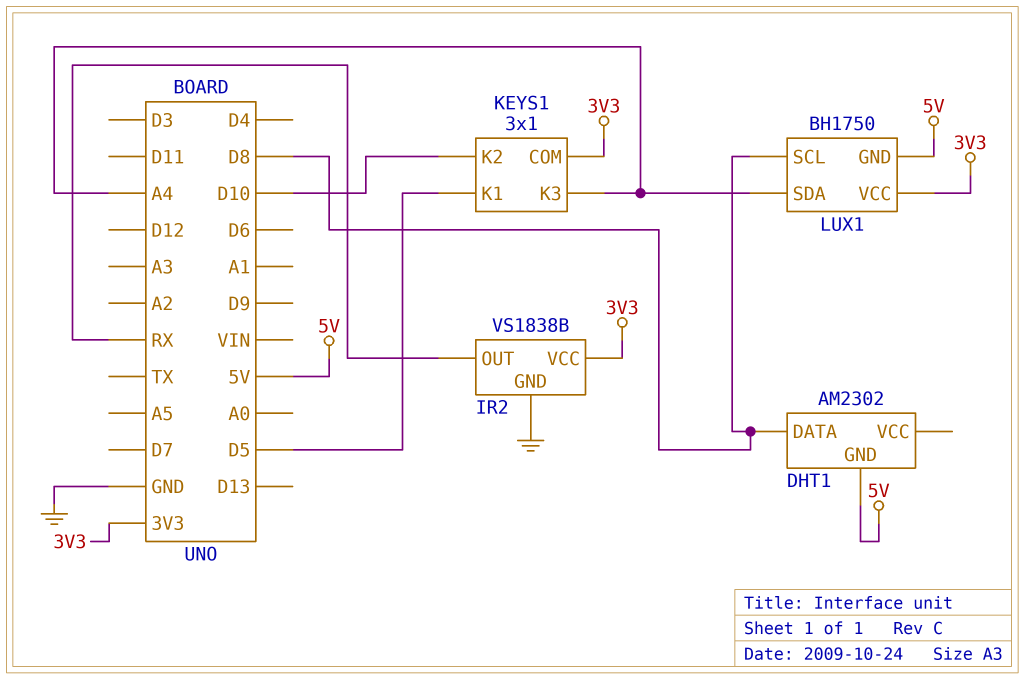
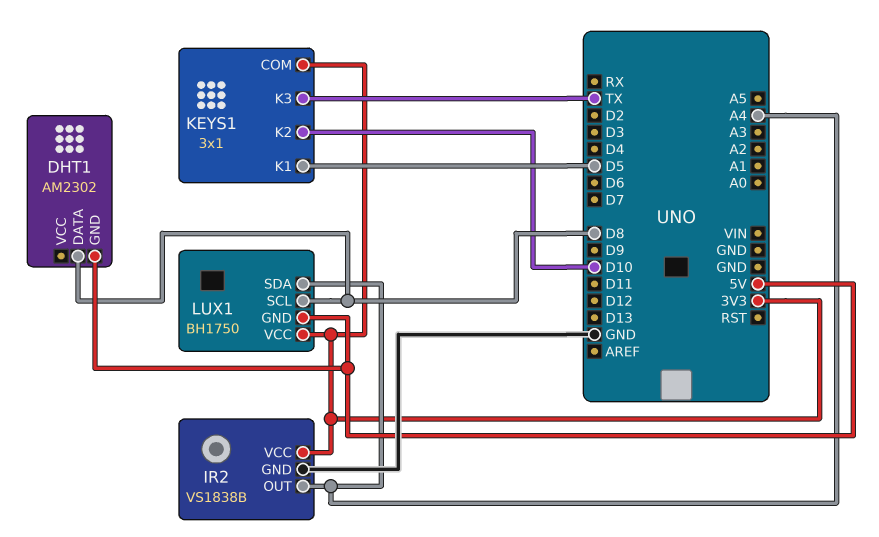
IR2 pin OUT: RX -> A4
KEYS1 pin K3: A4 -> TX

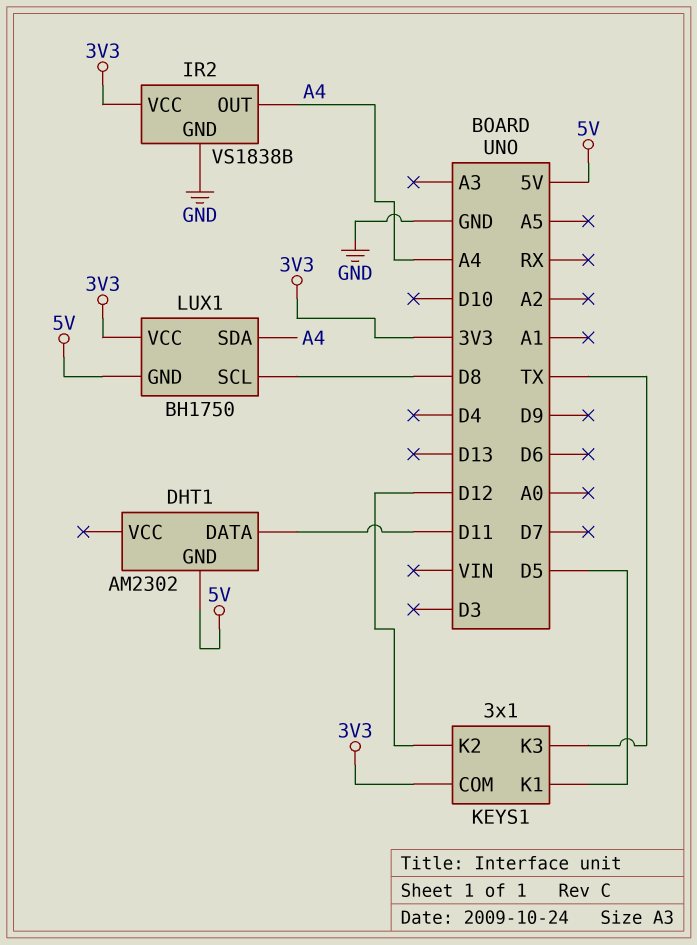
DHT1 pin DATA: D8 -> D11
KEYS1 pin K2: D10 -> D12

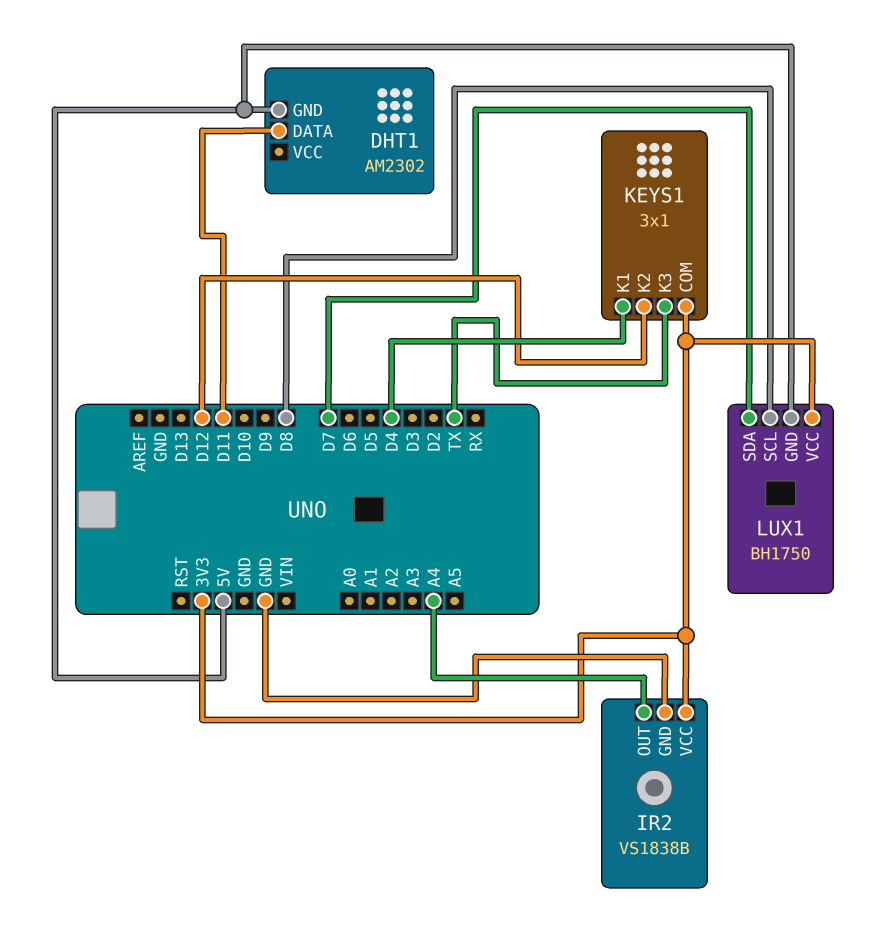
KEYS1 pin K1: D5 -> D4
LUX1 pin SDA: A4 -> D7

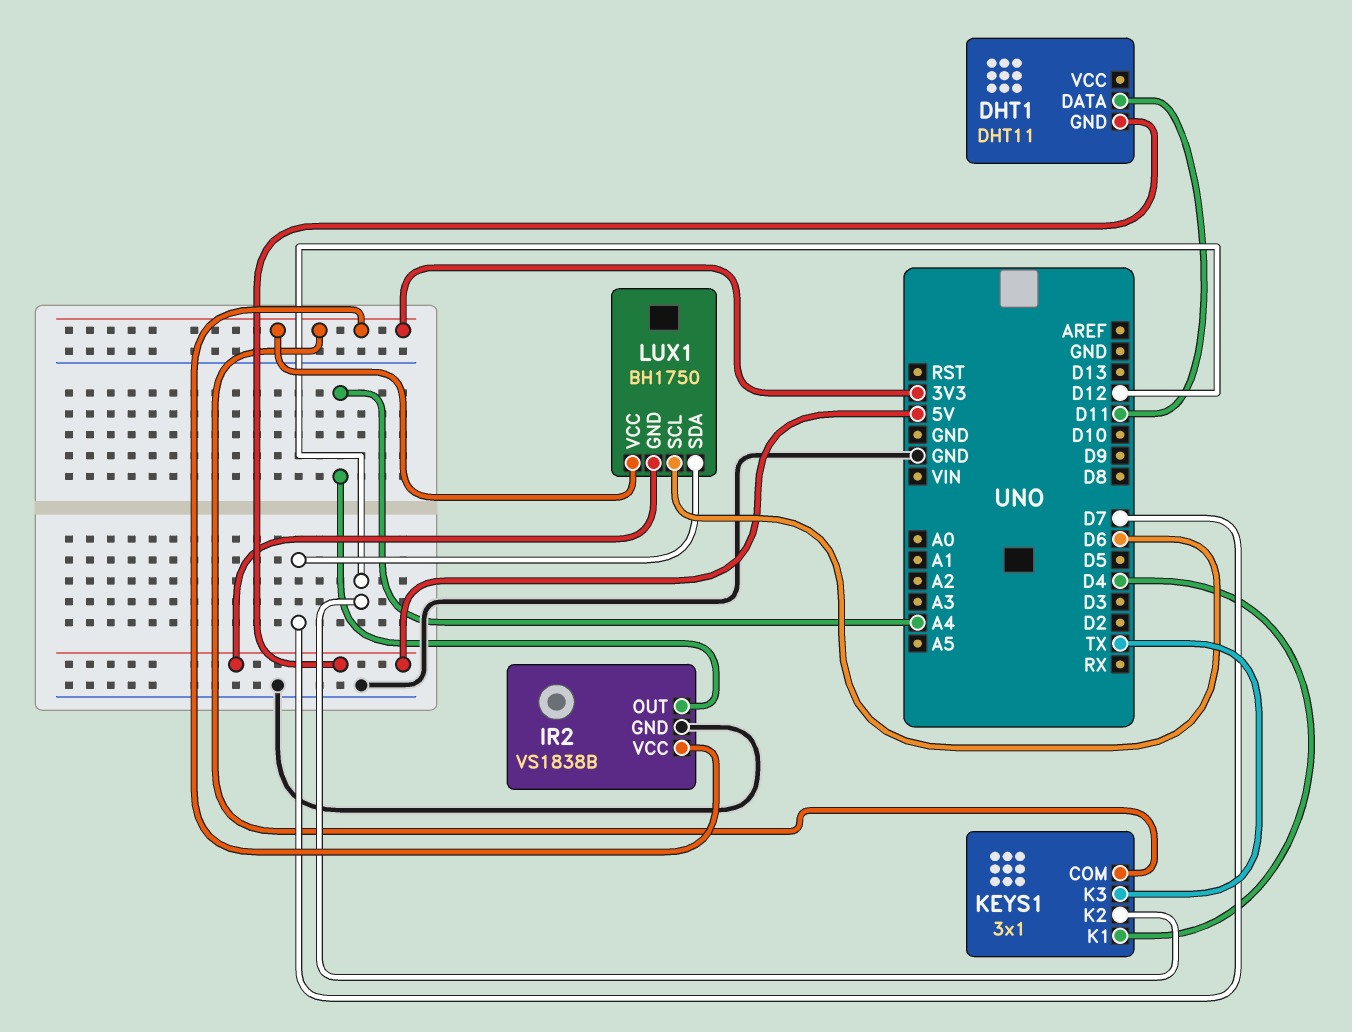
DHT1: AM2302 -> DHT11
LUX1 pin SCL: D8 -> D6

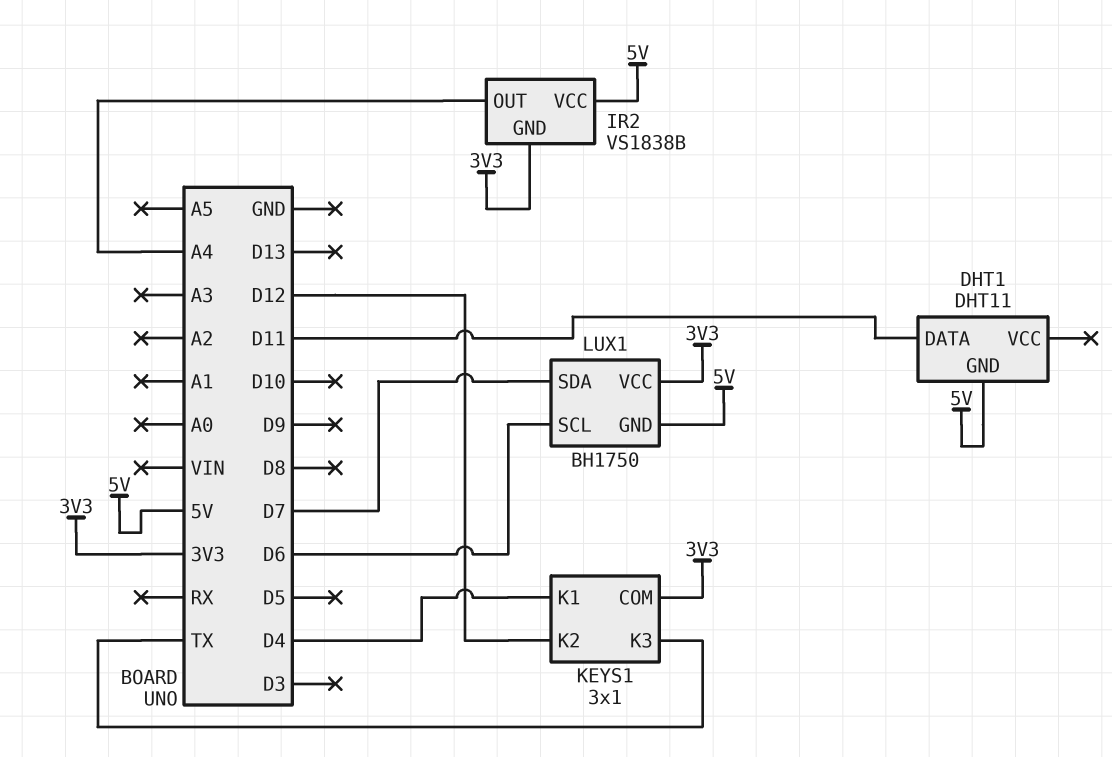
IR2 pin GND: GND -> 3V3
IR2 pin VCC: 3V3 -> 5V

